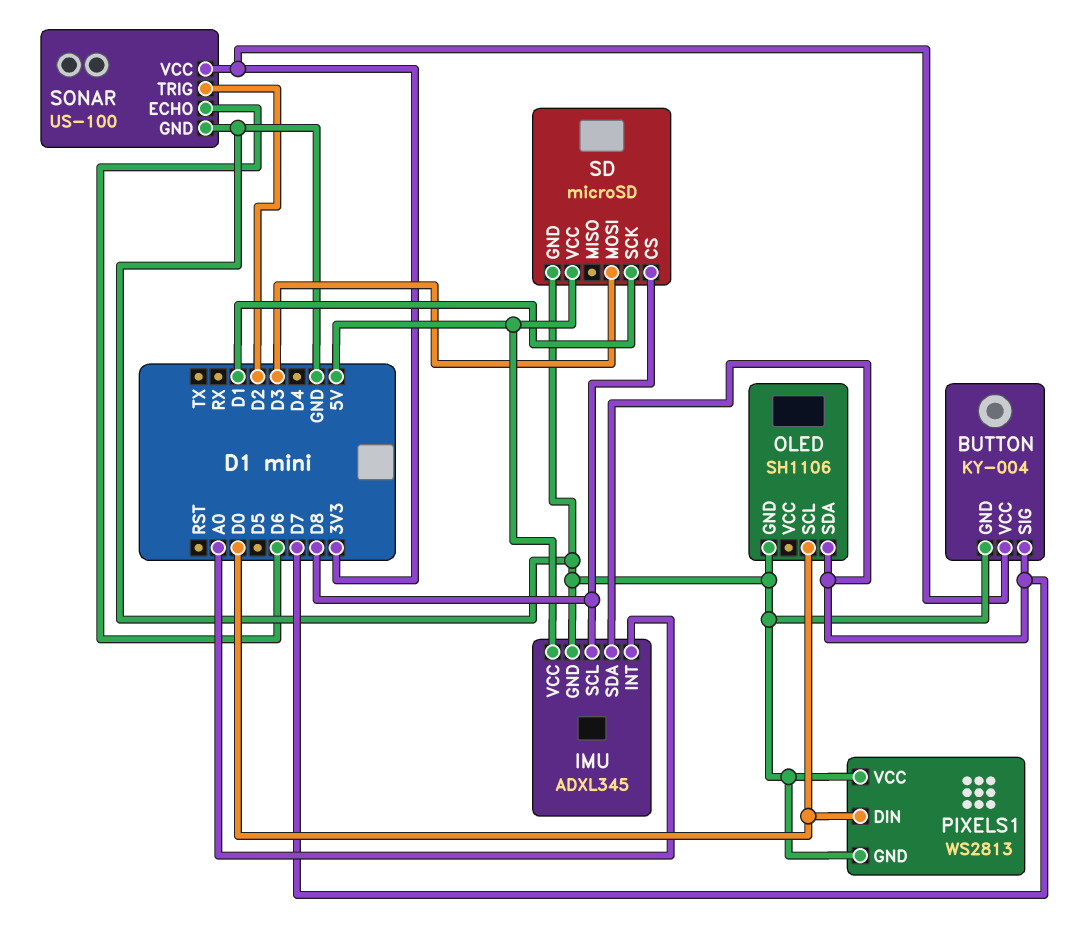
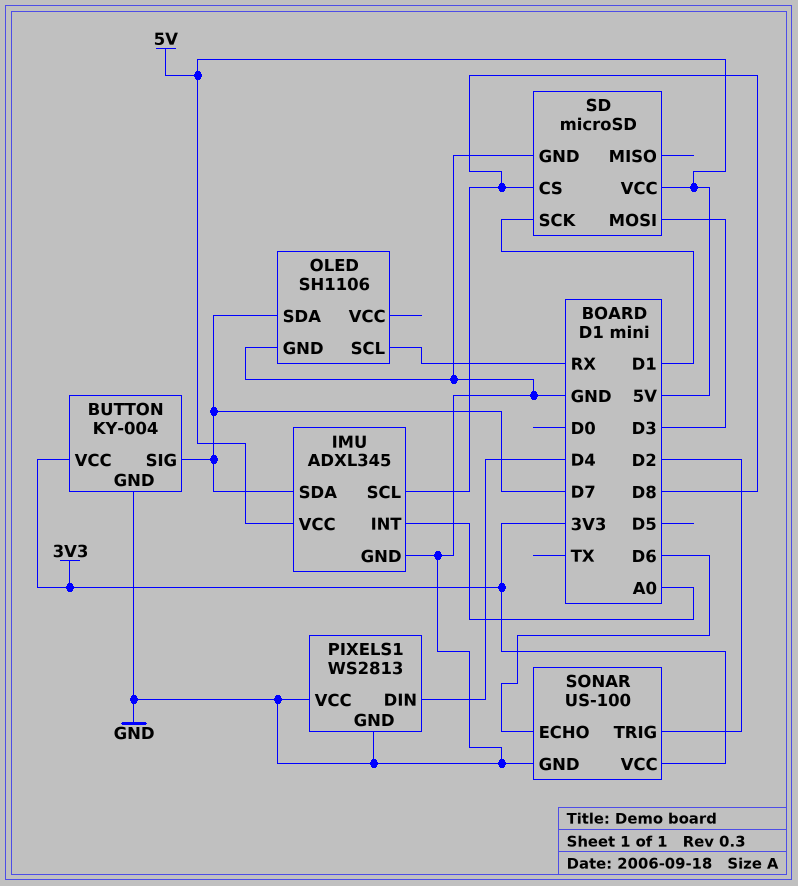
OLED pin SCL: D0 -> RX
PIXELS1 pin DIN: D0 -> D4

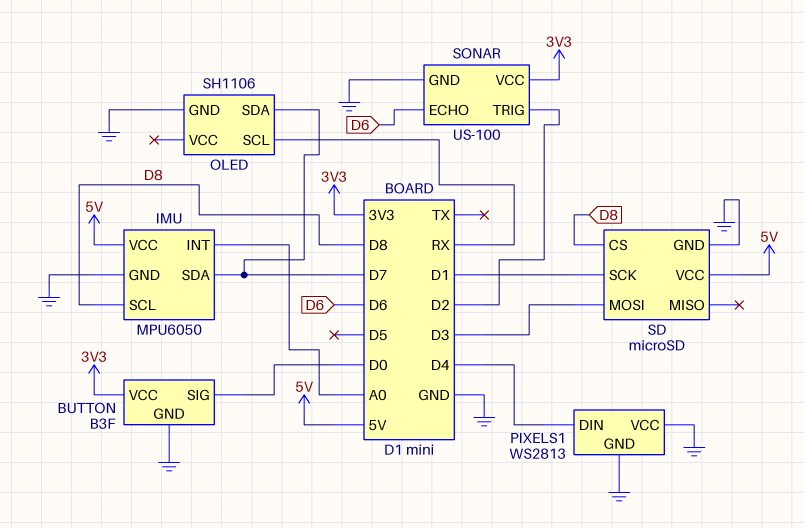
BUTTON: KY-004 -> B3F
BUTTON pin SIG: D7 -> D0
IMU: ADXL345 -> MPU6050

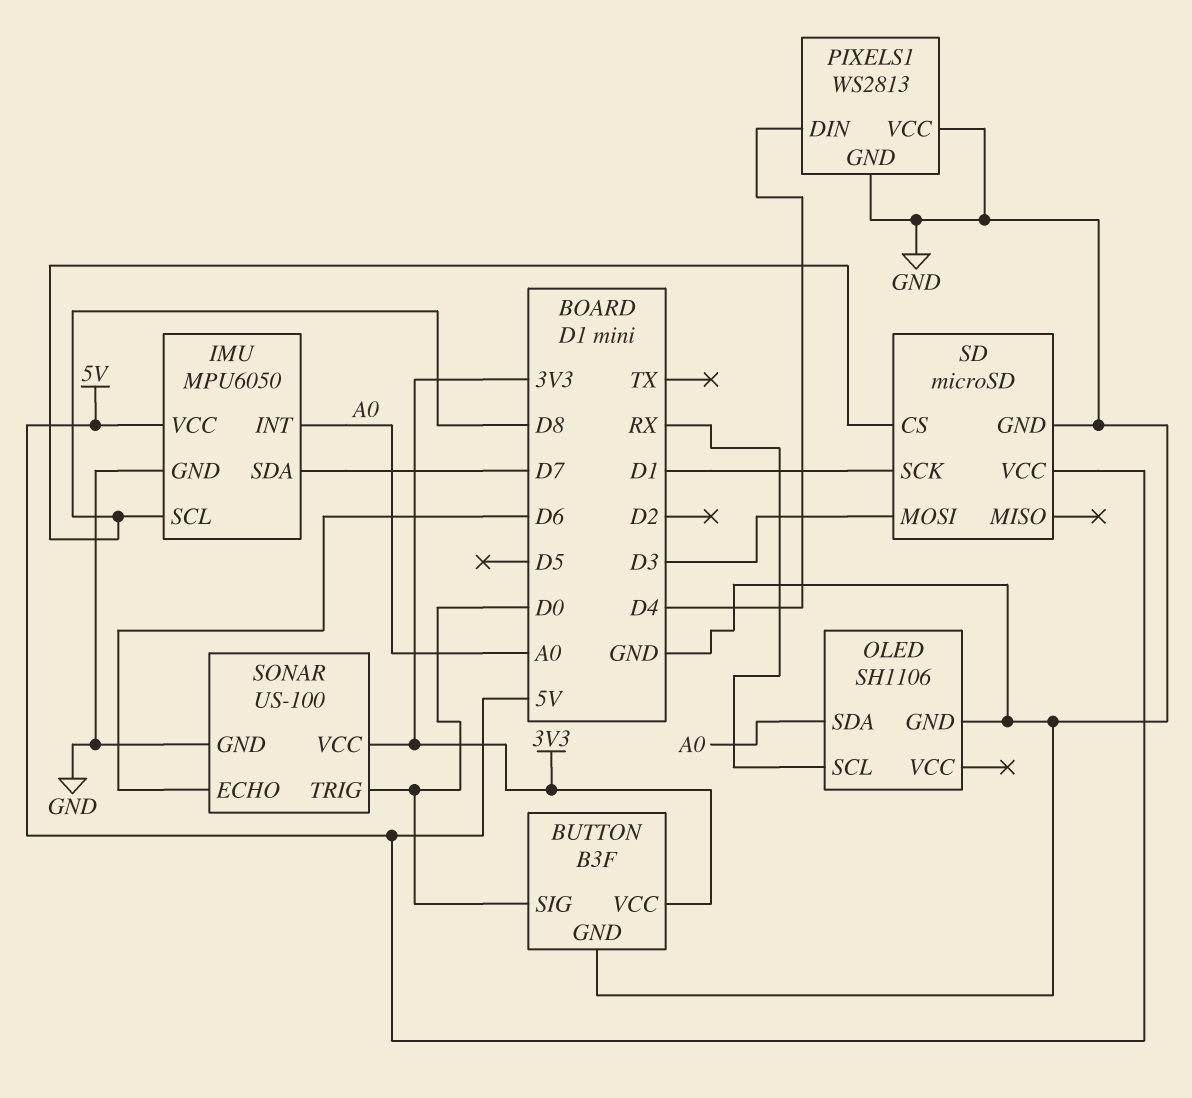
OLED pin SDA: D7 -> A0
SONAR pin TRIG: D2 -> D0

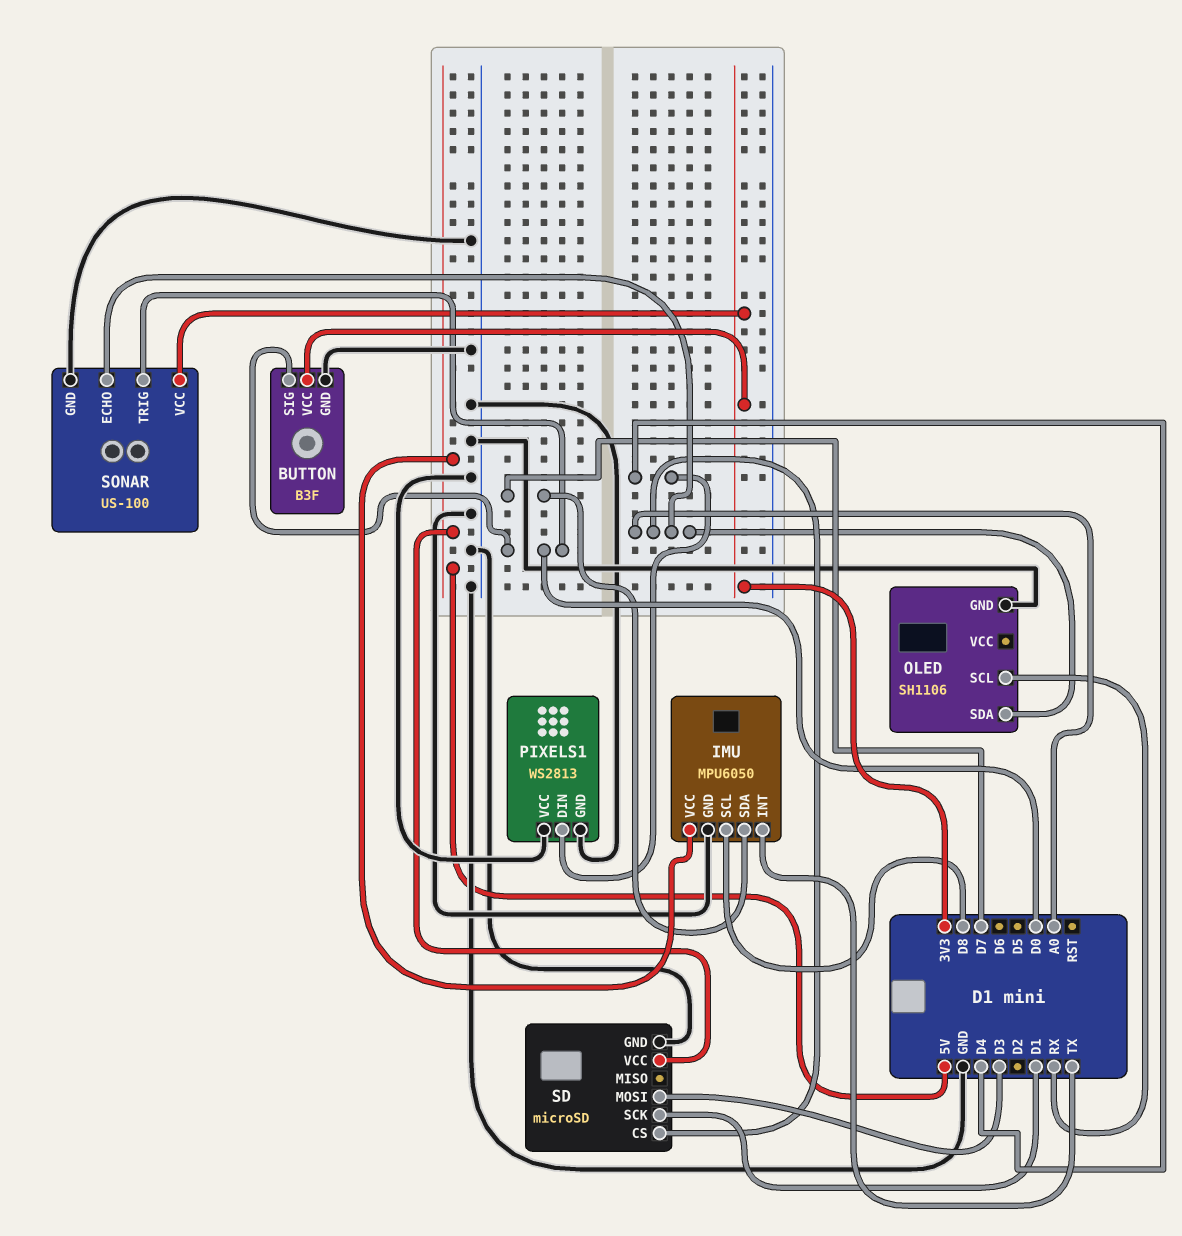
IMU pin INT: A0 -> TX
SD pin CS: D8 -> A0
SONAR pin ECHO: D6 -> A0

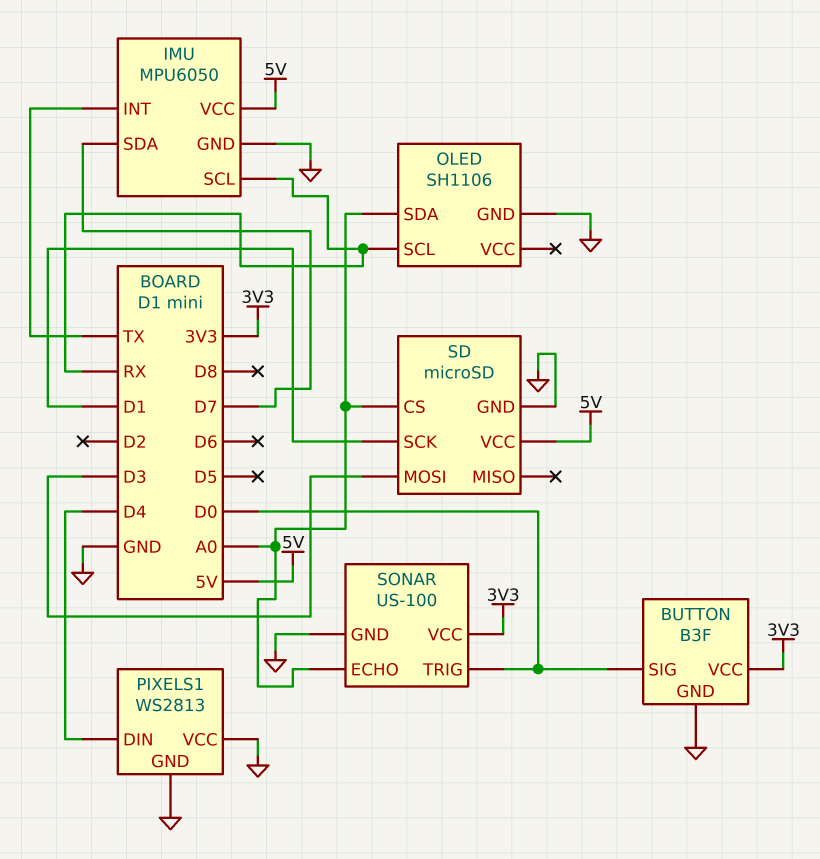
IMU pin SCL: D8 -> RX

